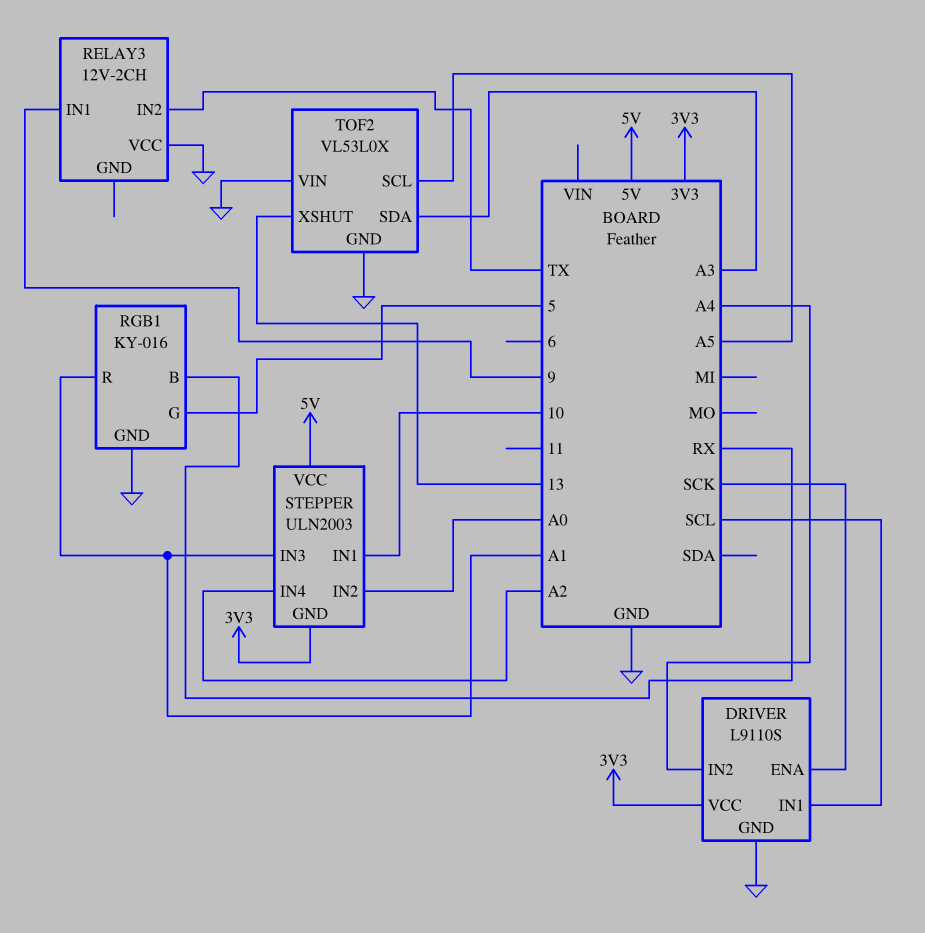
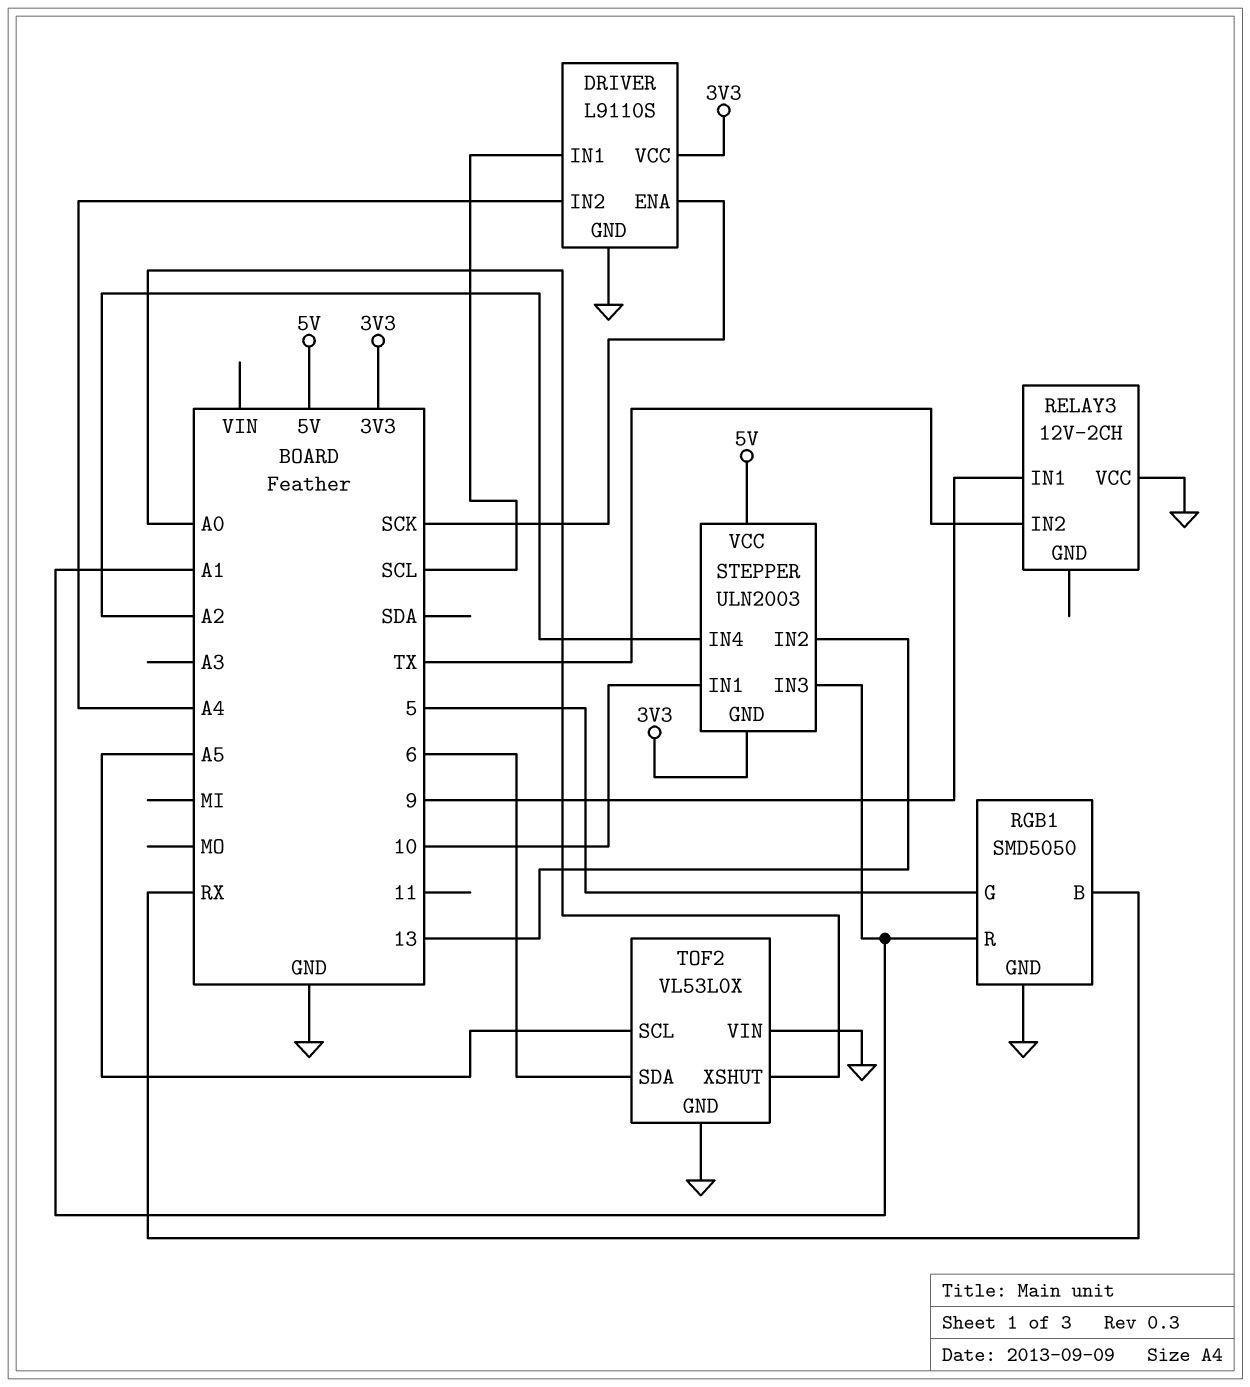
RGB1: KY-016 -> SMD5050
STEPPER pin IN2: A0 -> 13
TOF2 pin SDA: A3 -> 6
TOF2 pin XSHUT: 13 -> A0

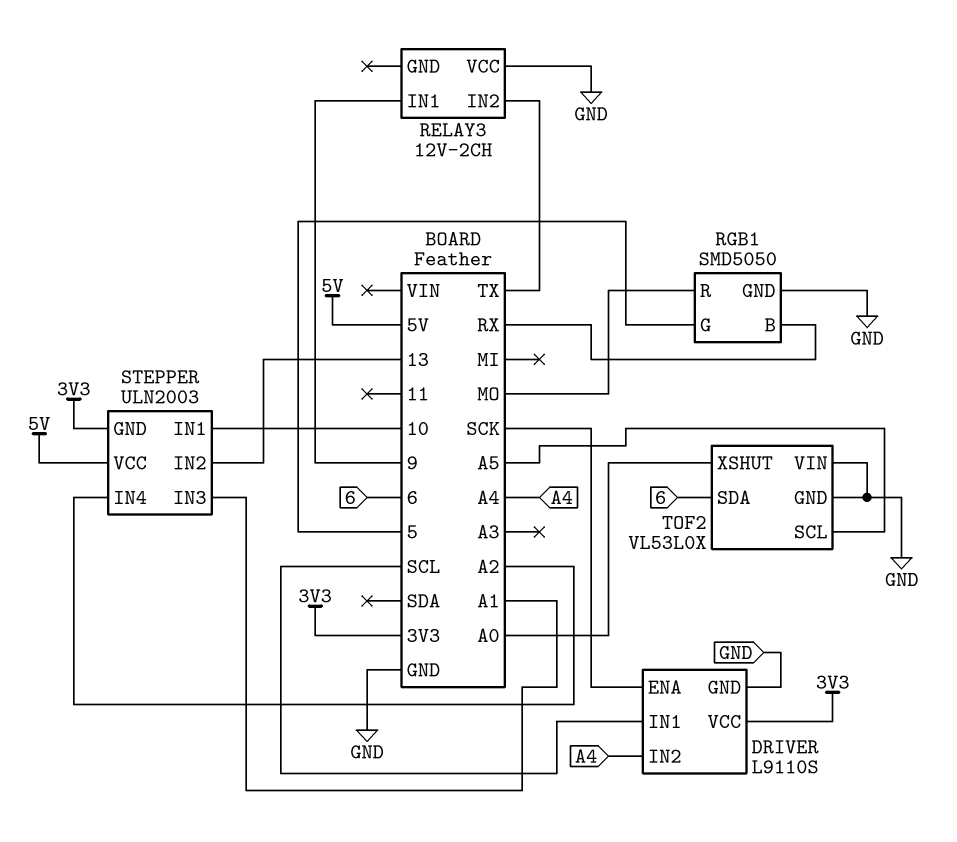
RGB1 pin R: A1 -> MO

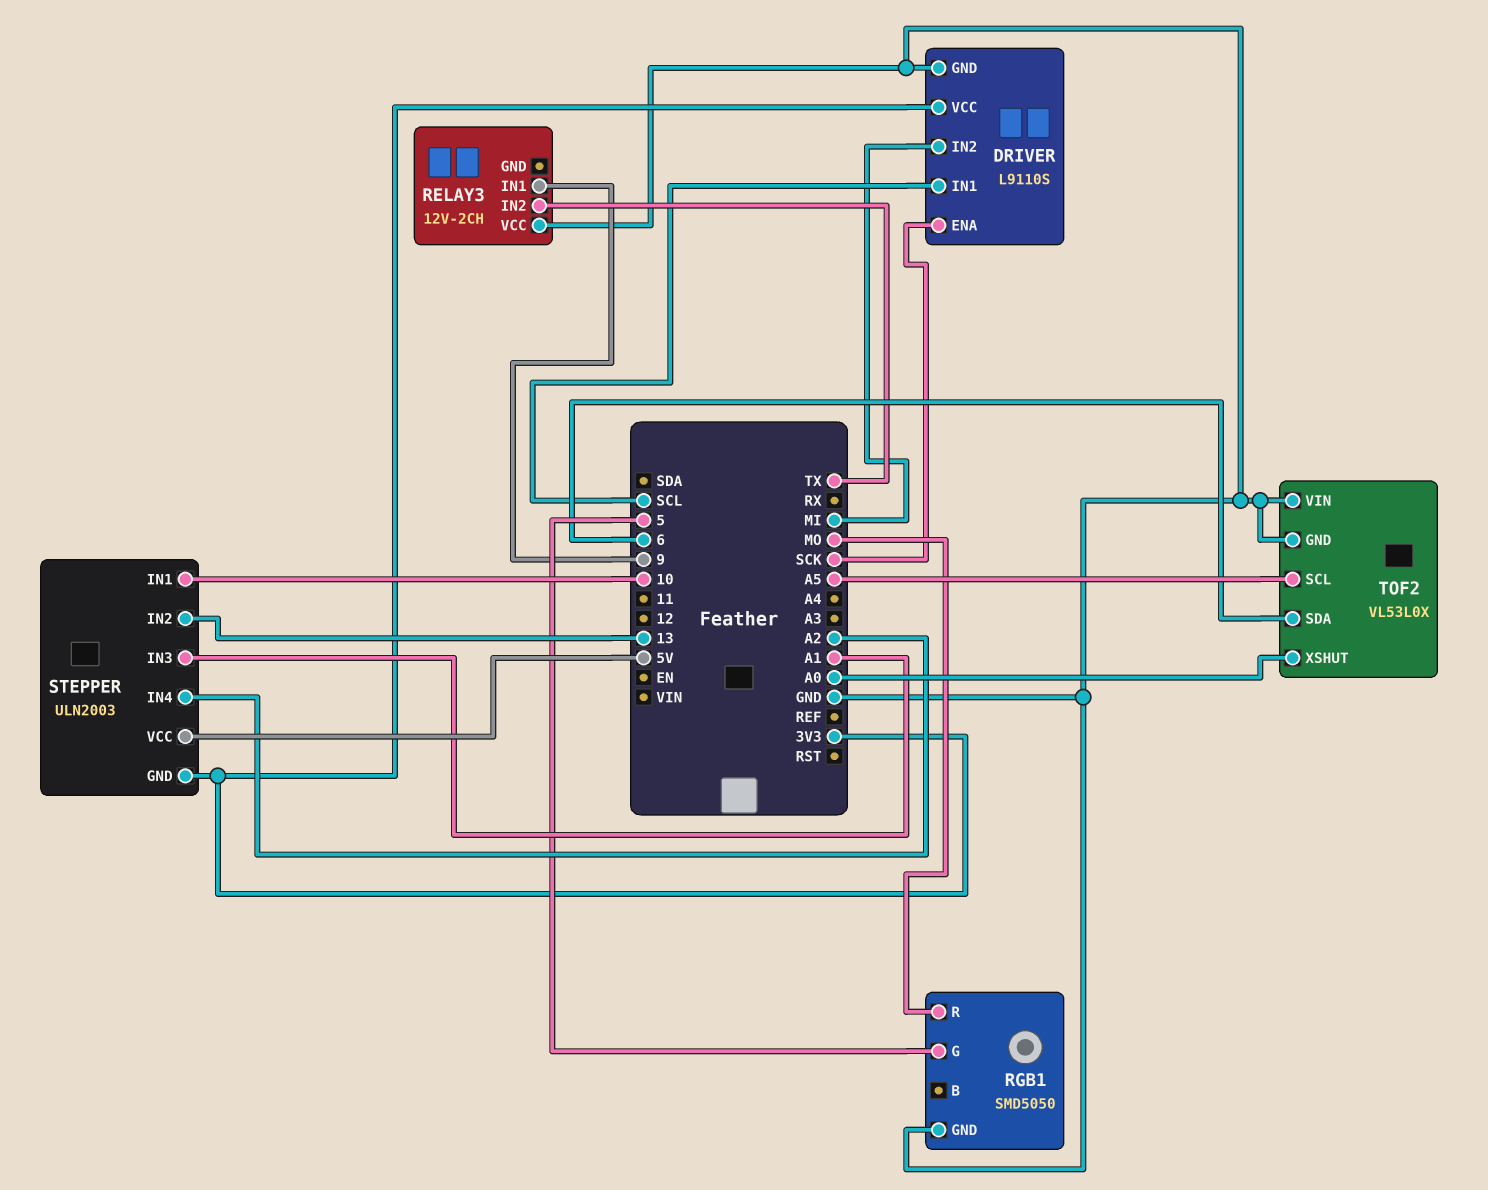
DRIVER pin IN2: A4 -> MI
RGB1 pin B: RX -> none

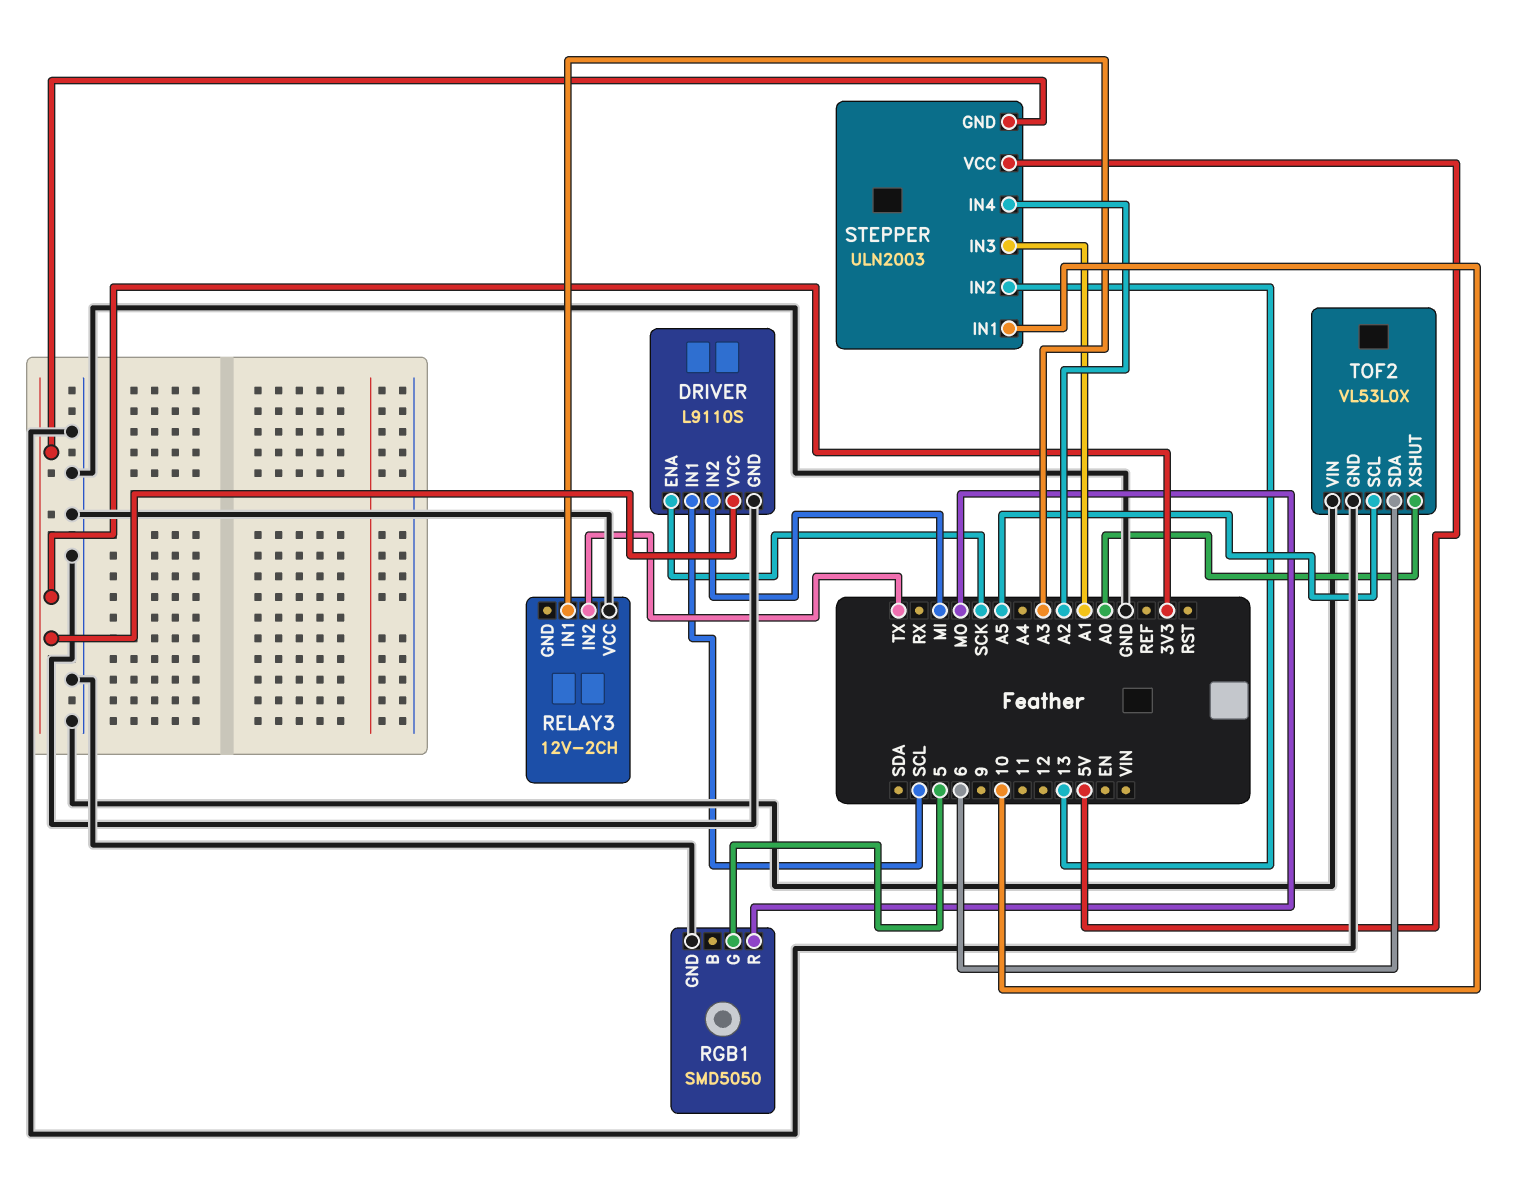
RELAY3 pin IN1: 9 -> A3

